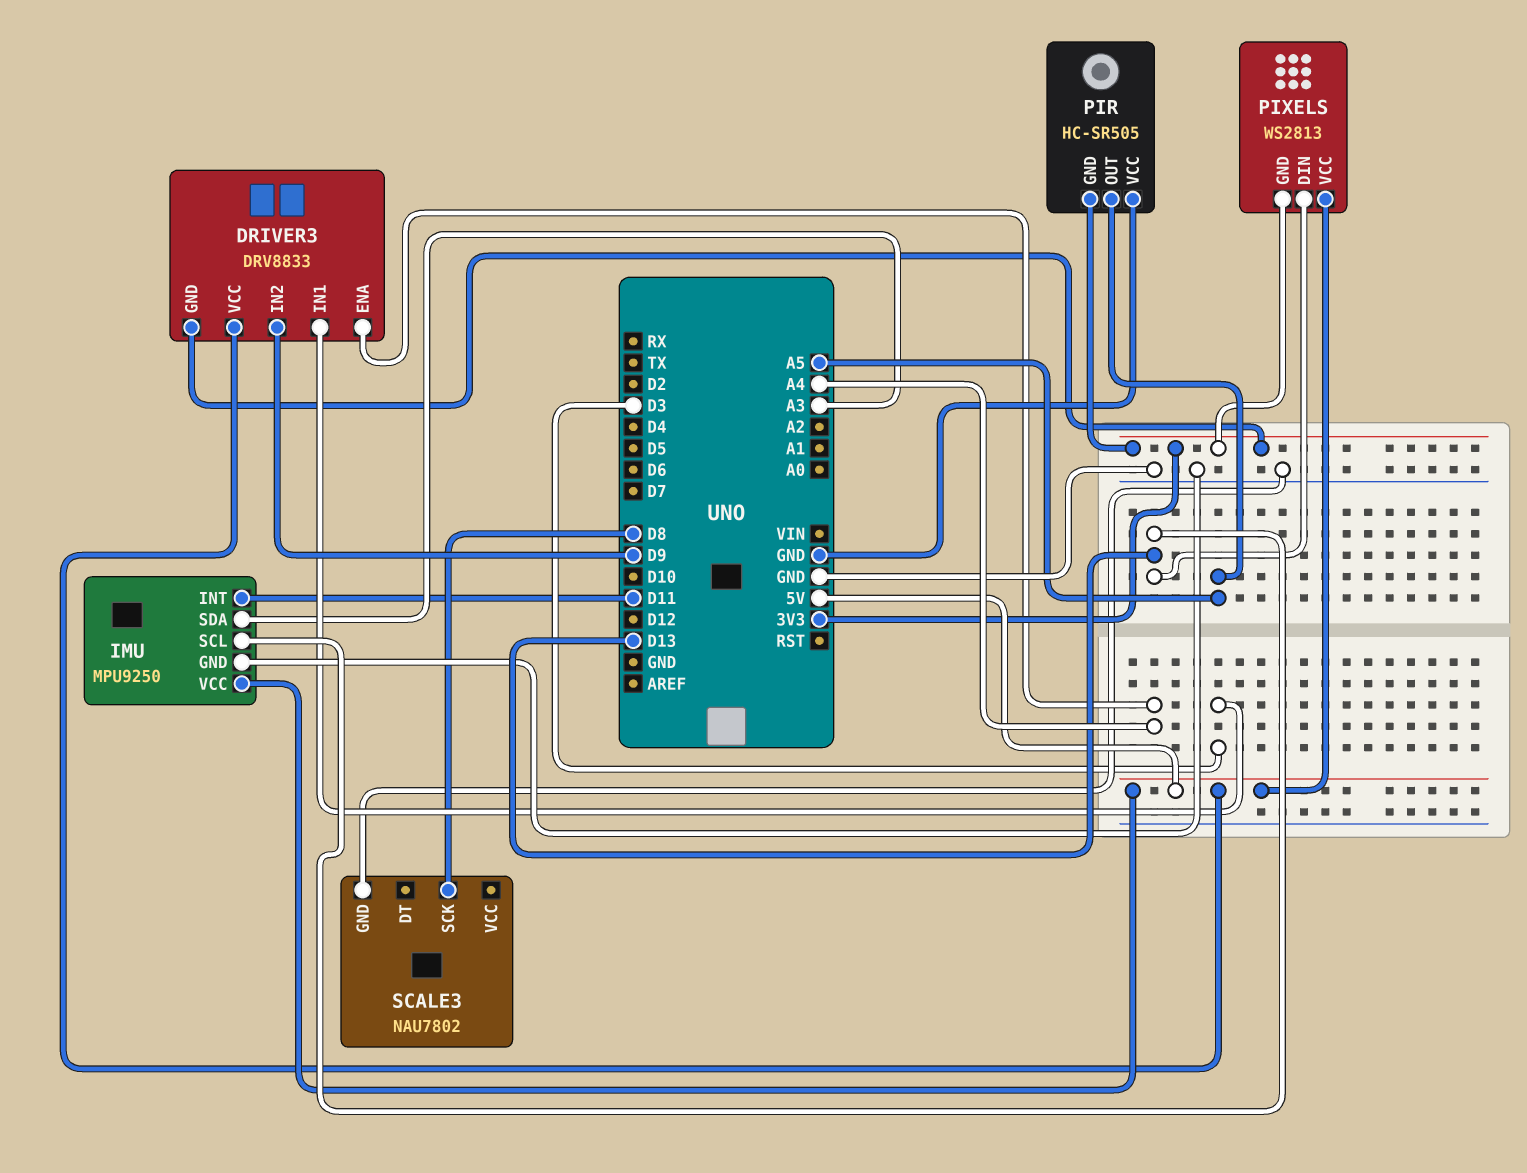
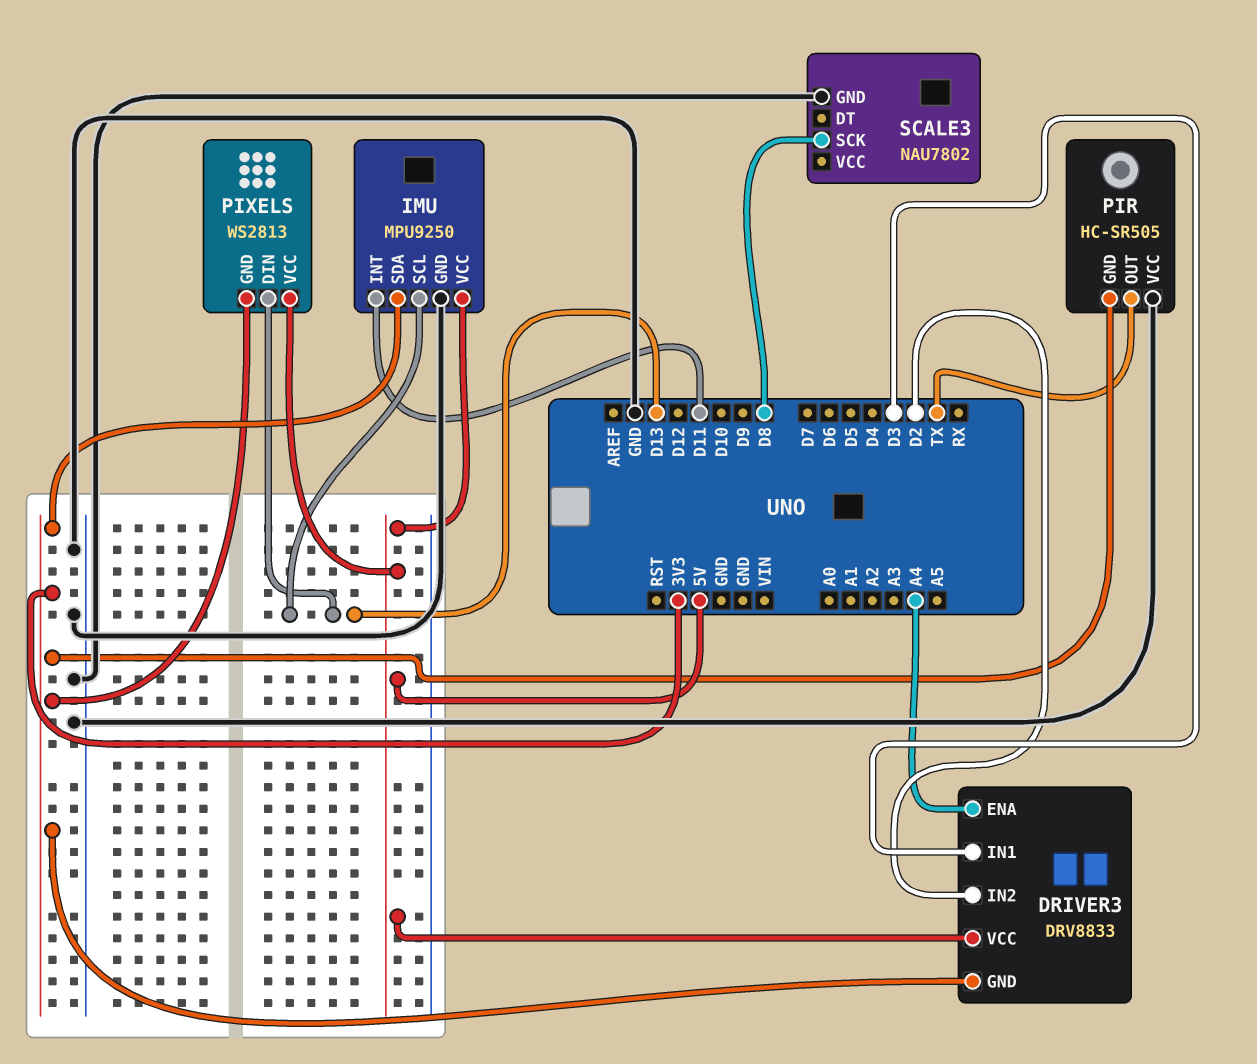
DRIVER3 pin IN2: D9 -> D2
IMU pin SDA: A3 -> 3V3
PIR pin OUT: A5 -> TX

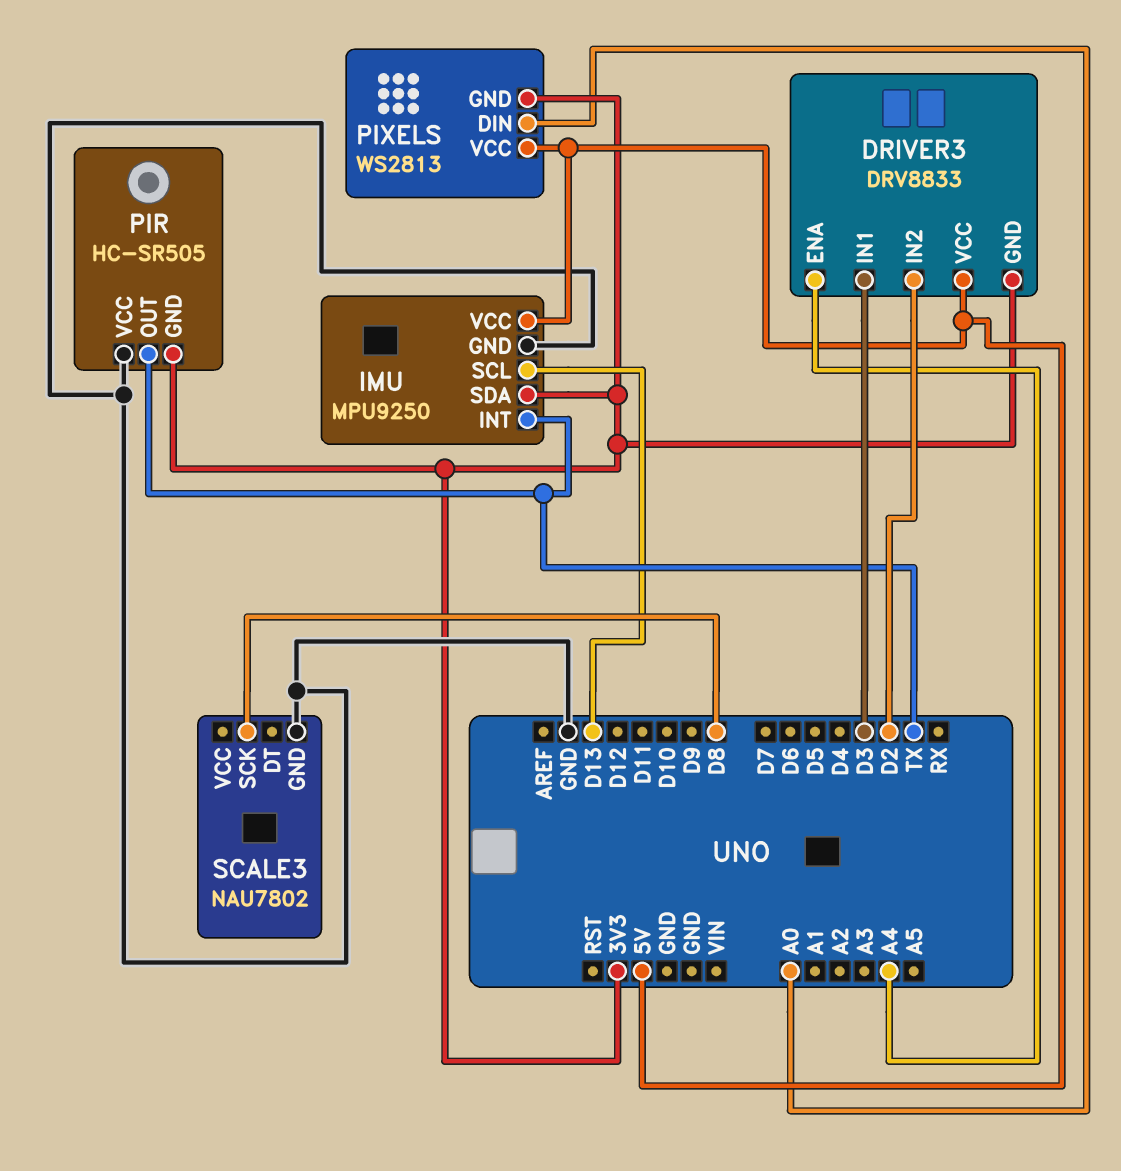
IMU pin INT: D11 -> TX
PIXELS pin DIN: D13 -> A0

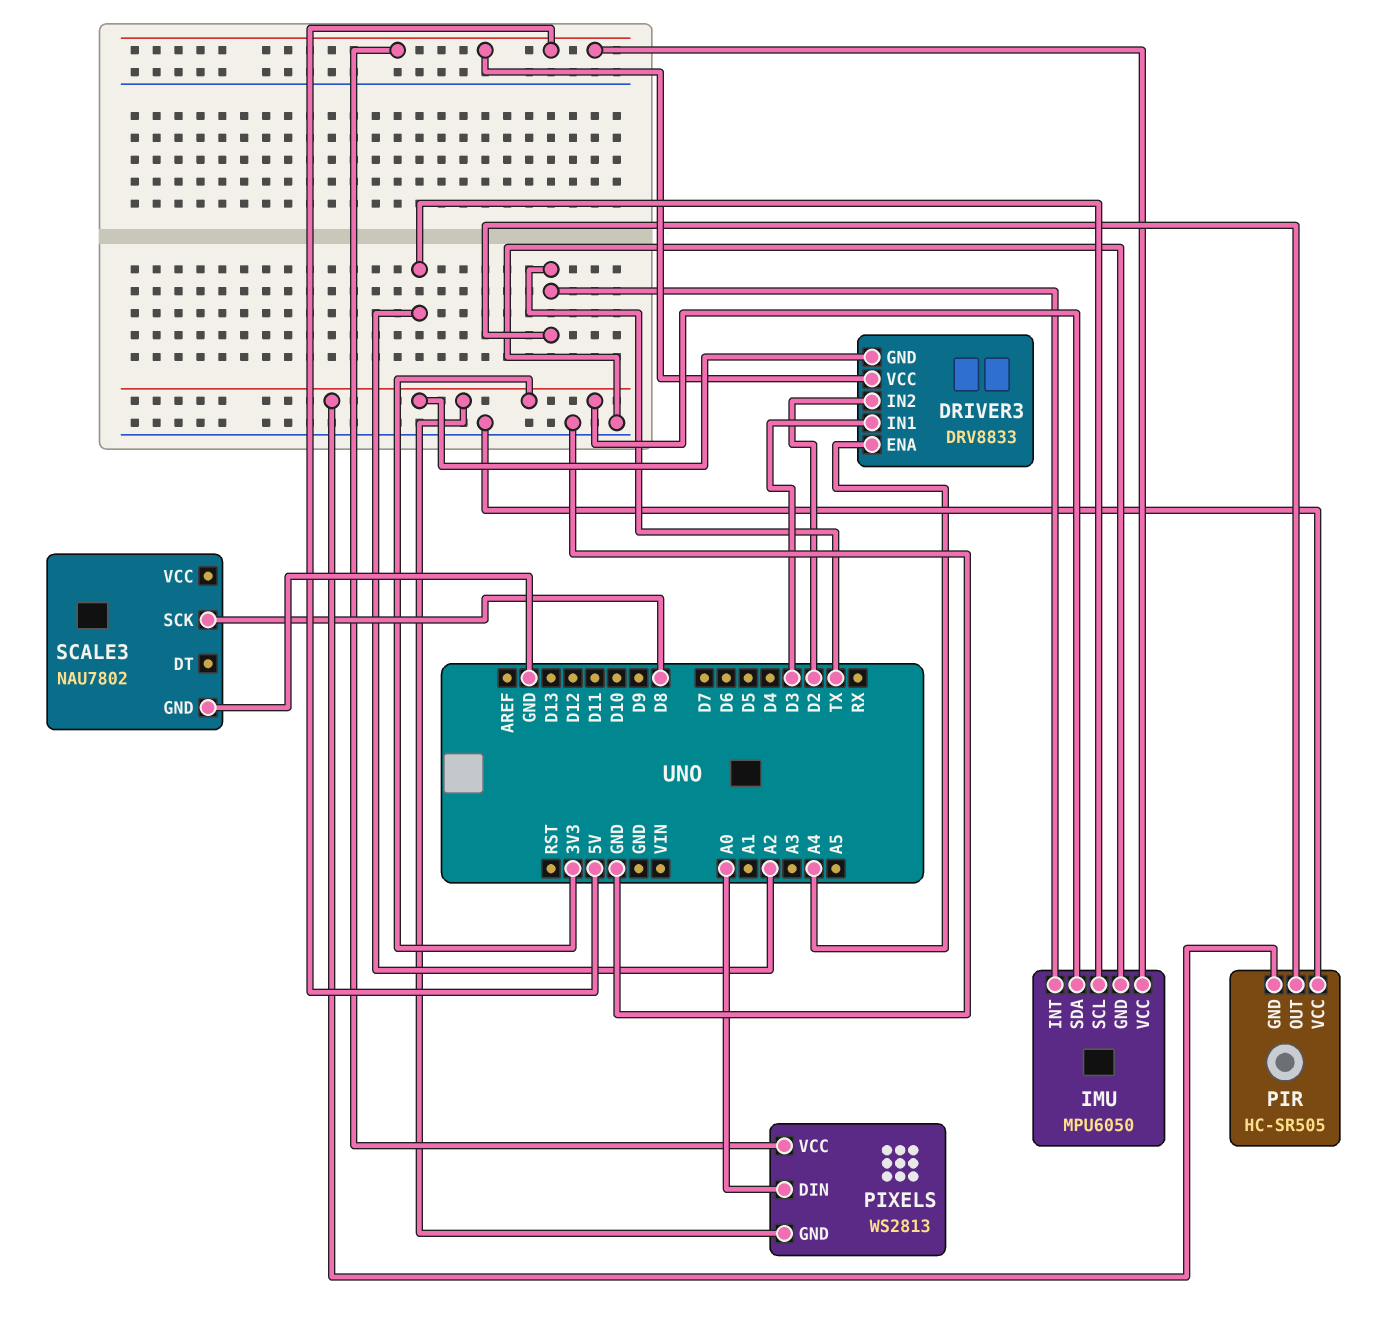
IMU: MPU9250 -> MPU6050
IMU pin SCL: D13 -> A2

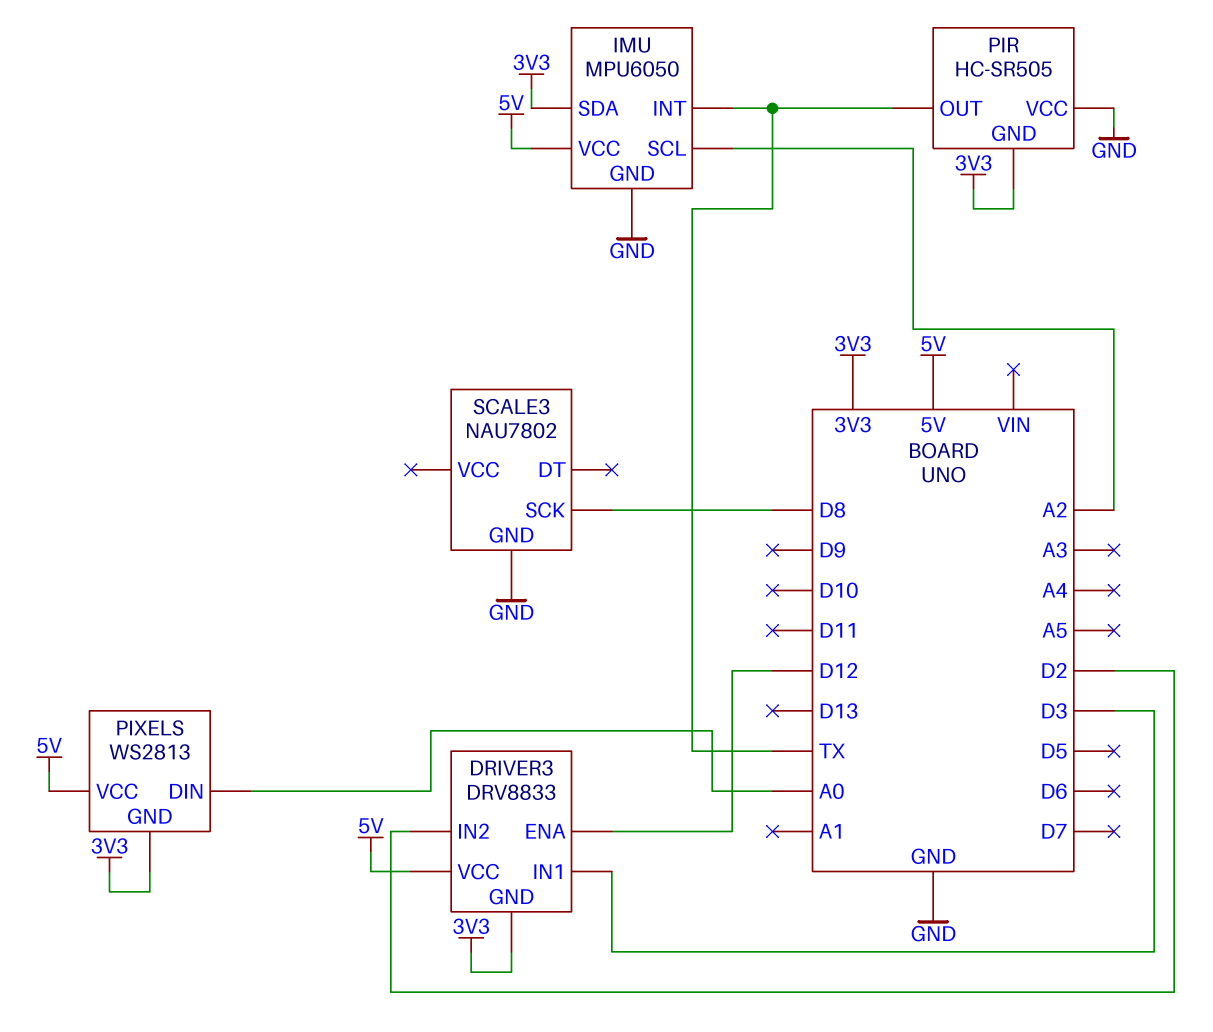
DRIVER3 pin ENA: A4 -> D12

